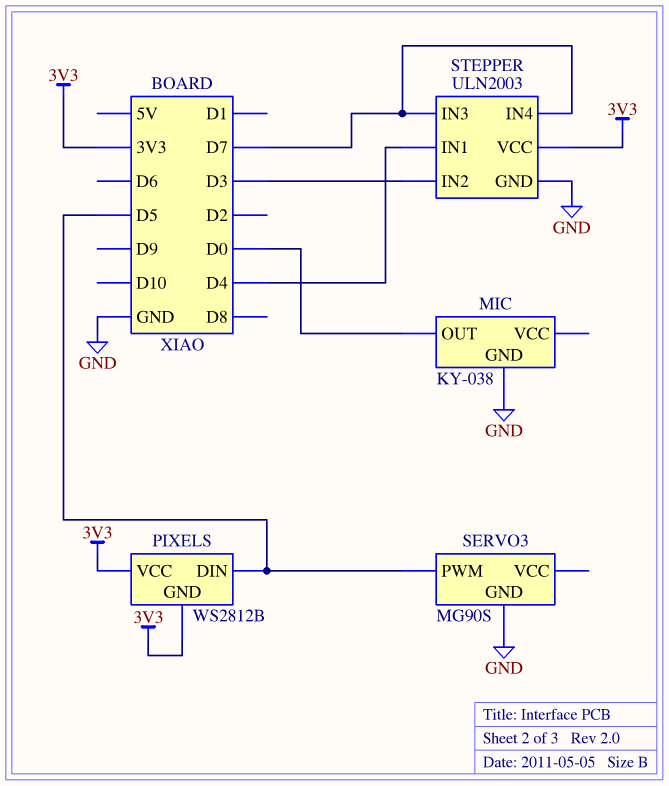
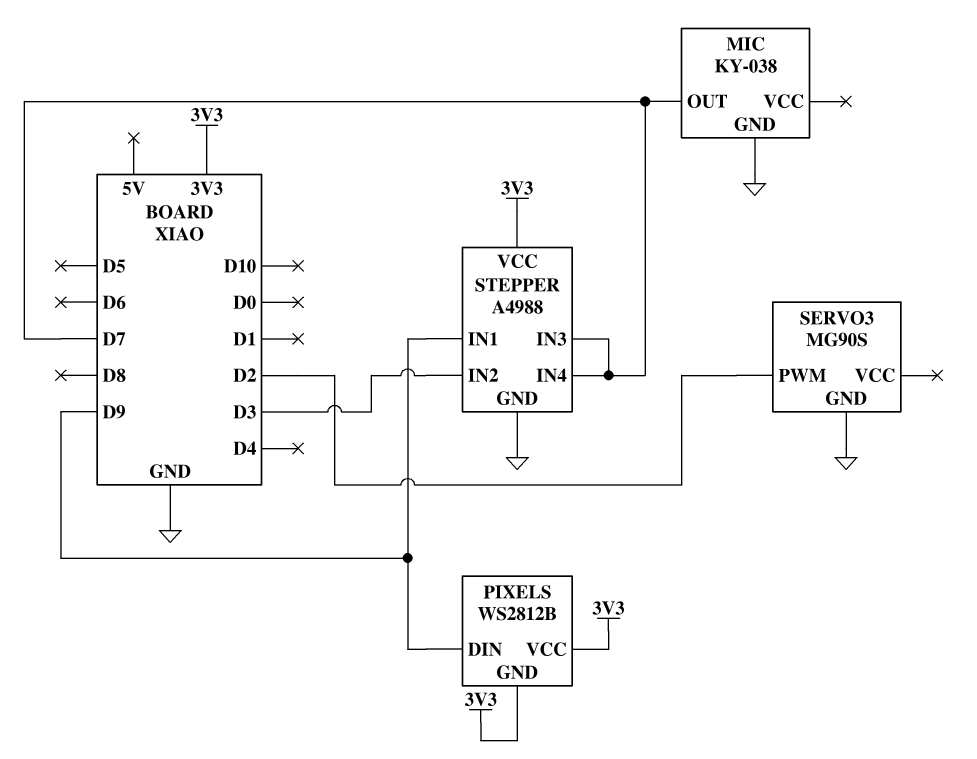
MIC pin OUT: D0 -> D7
PIXELS pin DIN: D5 -> D9
SERVO3 pin PWM: D5 -> D2
STEPPER: ULN2003 -> A4988
STEPPER pin IN1: D4 -> D9

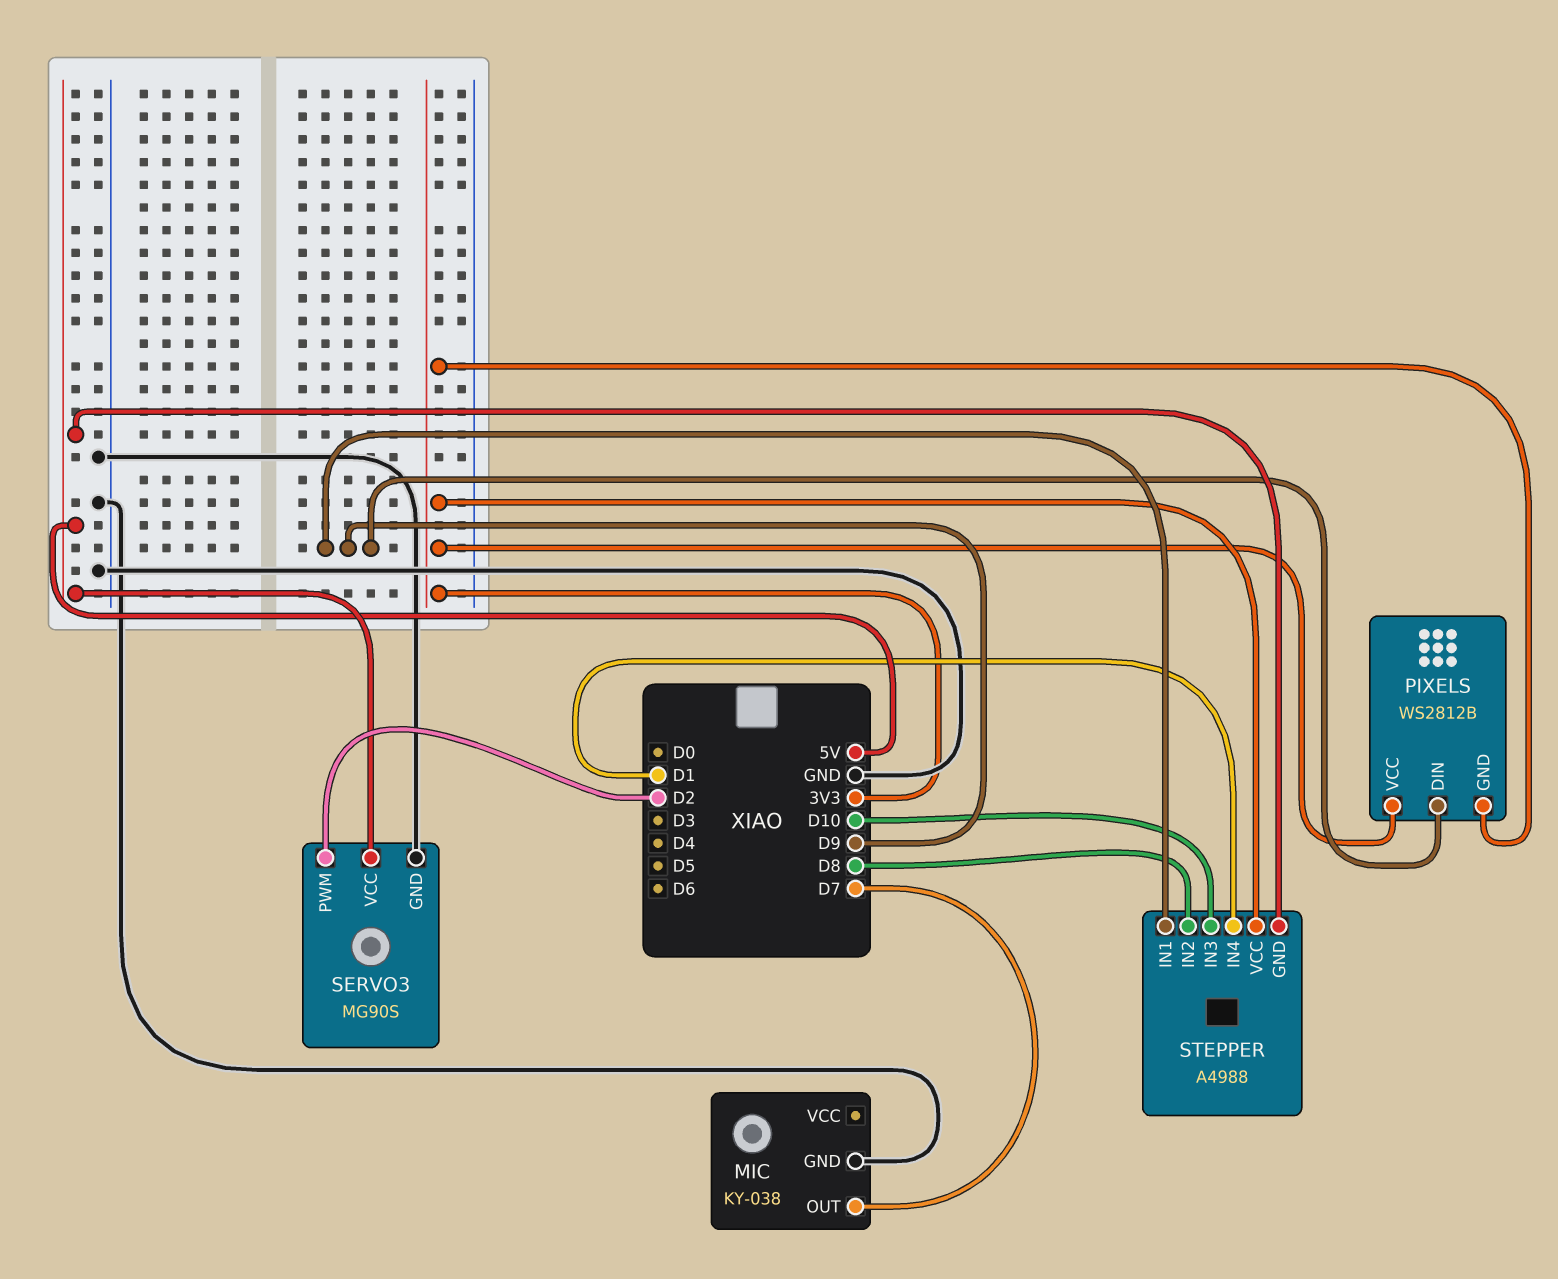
SERVO3 pin VCC: none -> 5V
STEPPER pin GND: GND -> 5V
STEPPER pin IN2: D3 -> D8
STEPPER pin IN3: D7 -> D10
STEPPER pin IN4: D7 -> D1

